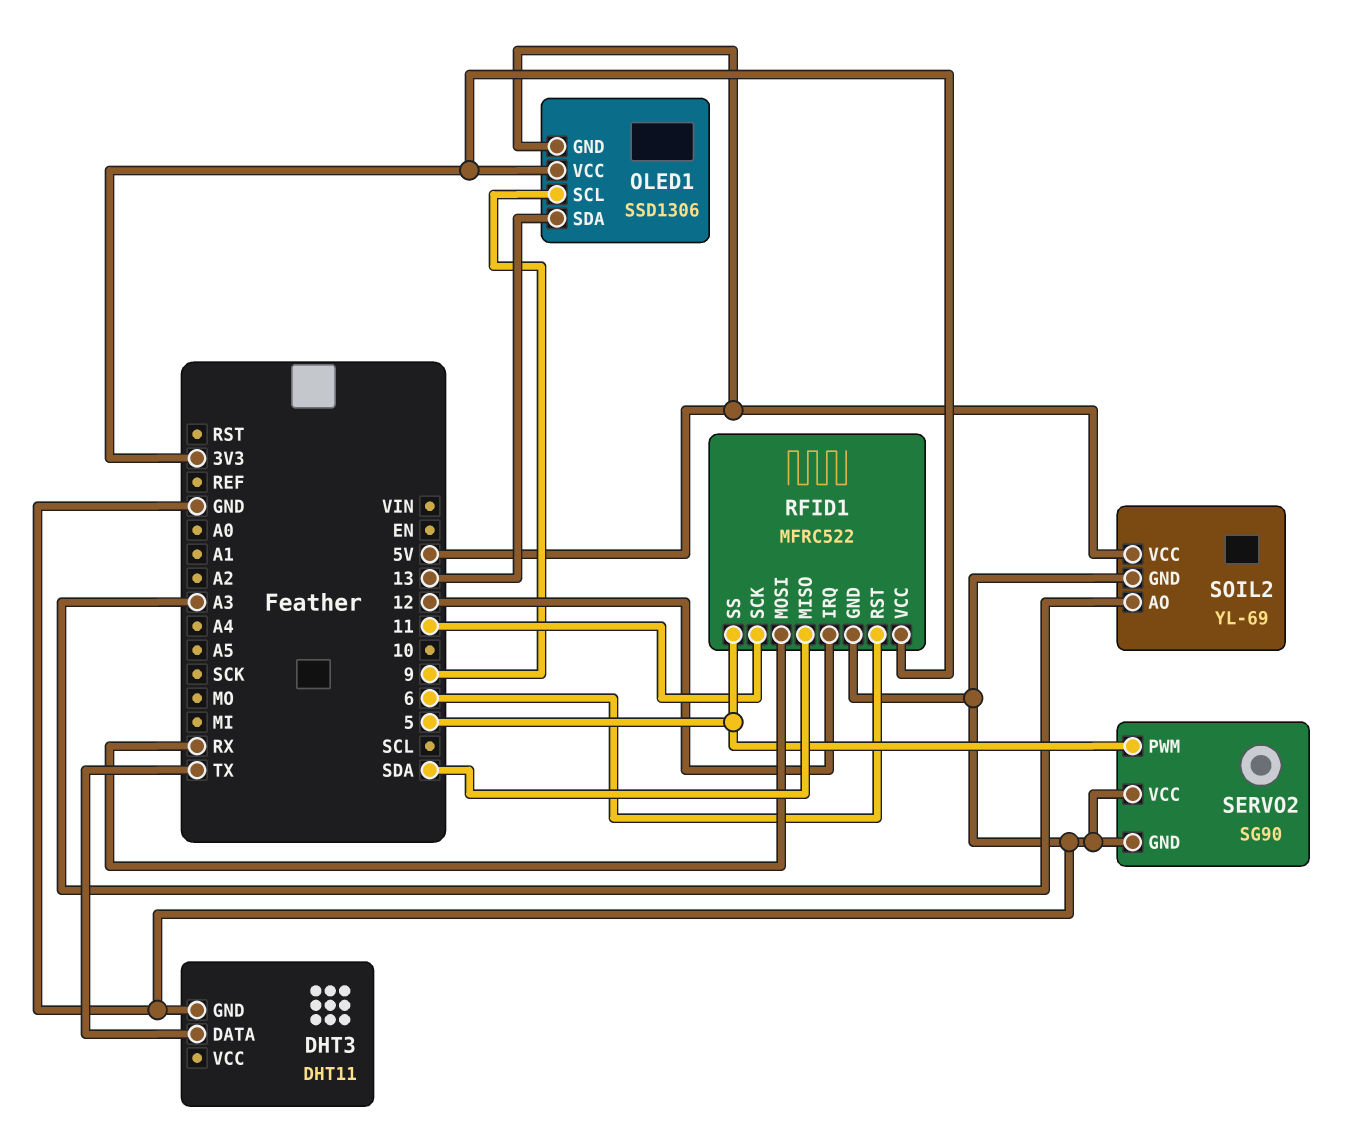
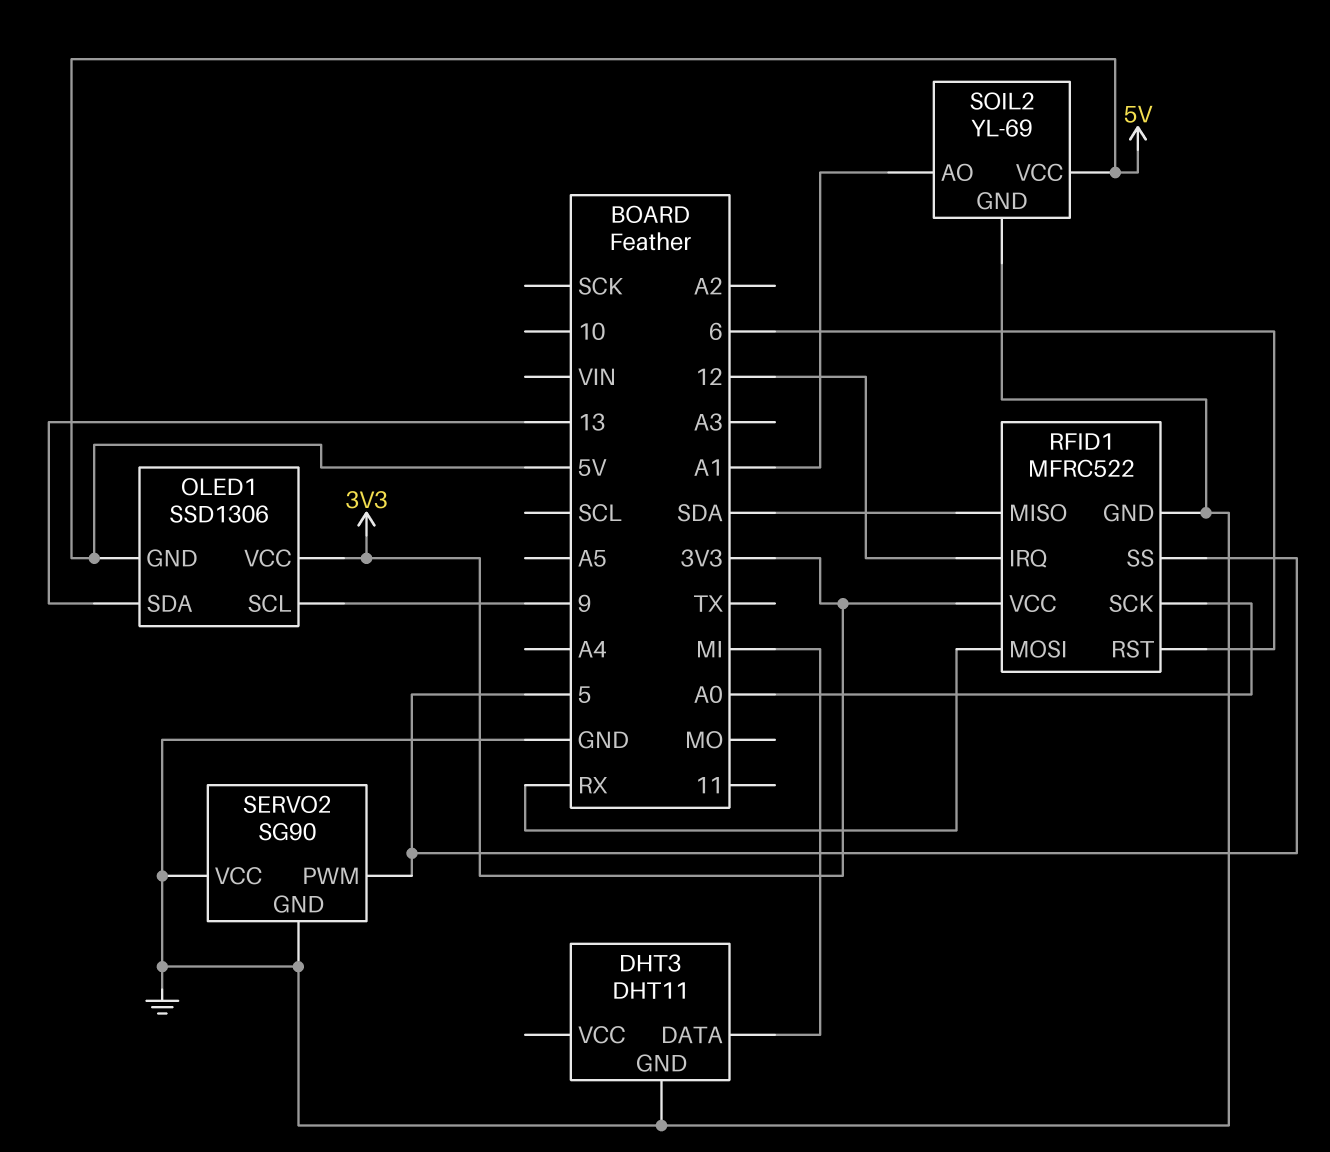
DHT3 pin DATA: TX -> MI
RFID1 pin SCK: 11 -> A0
SOIL2 pin AO: A3 -> A1

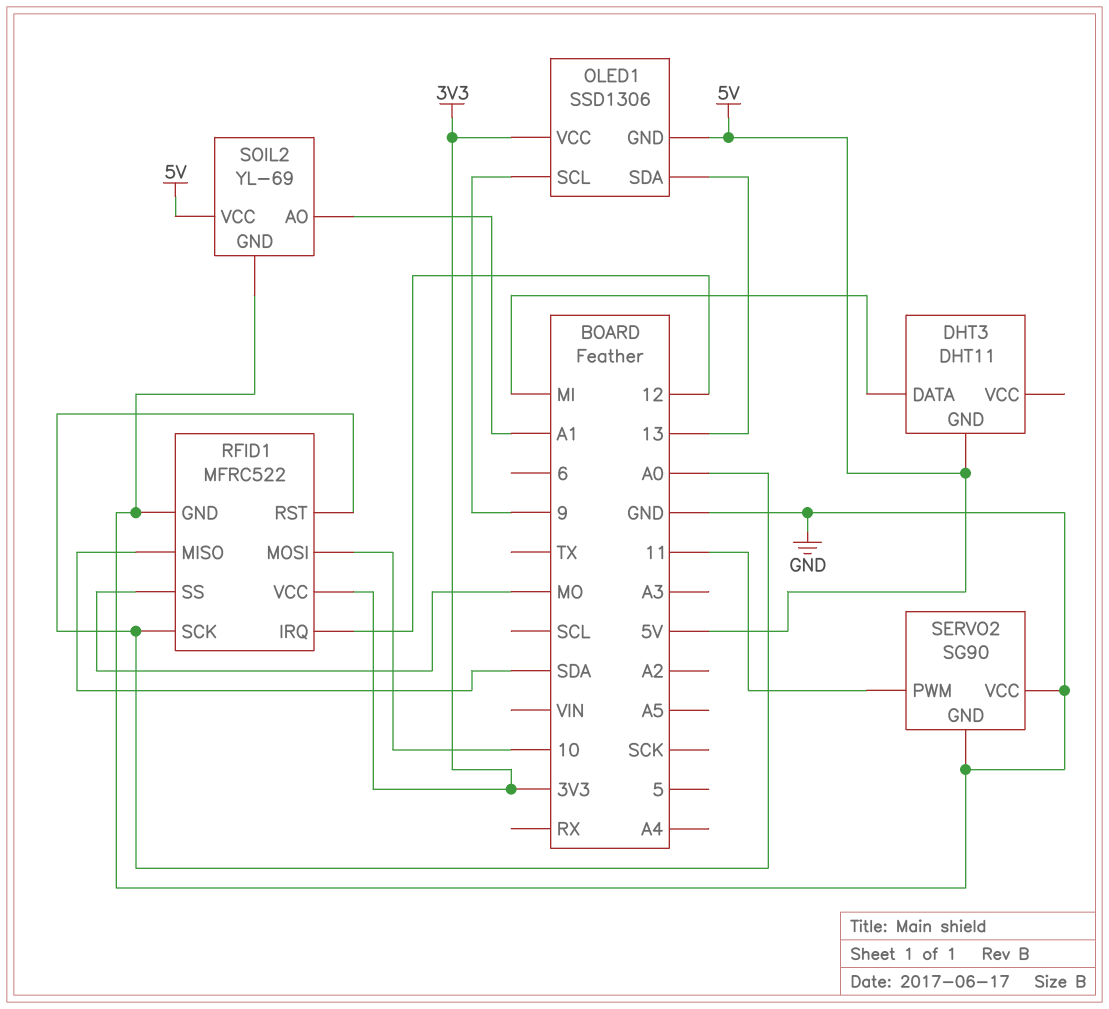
DHT3 pin GND: GND -> 5V
RFID1 pin MOSI: RX -> 10
RFID1 pin RST: 6 -> A0
RFID1 pin SS: 5 -> MO
SERVO2 pin PWM: 5 -> 11

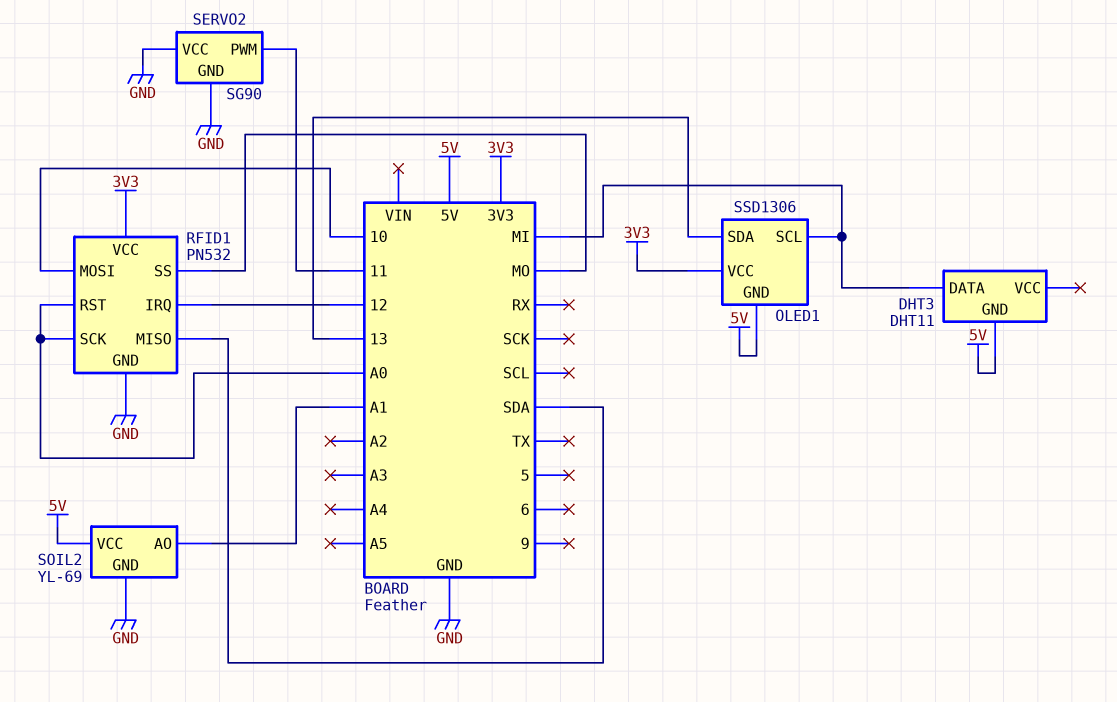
OLED1 pin SCL: 9 -> MI
RFID1: MFRC522 -> PN532

